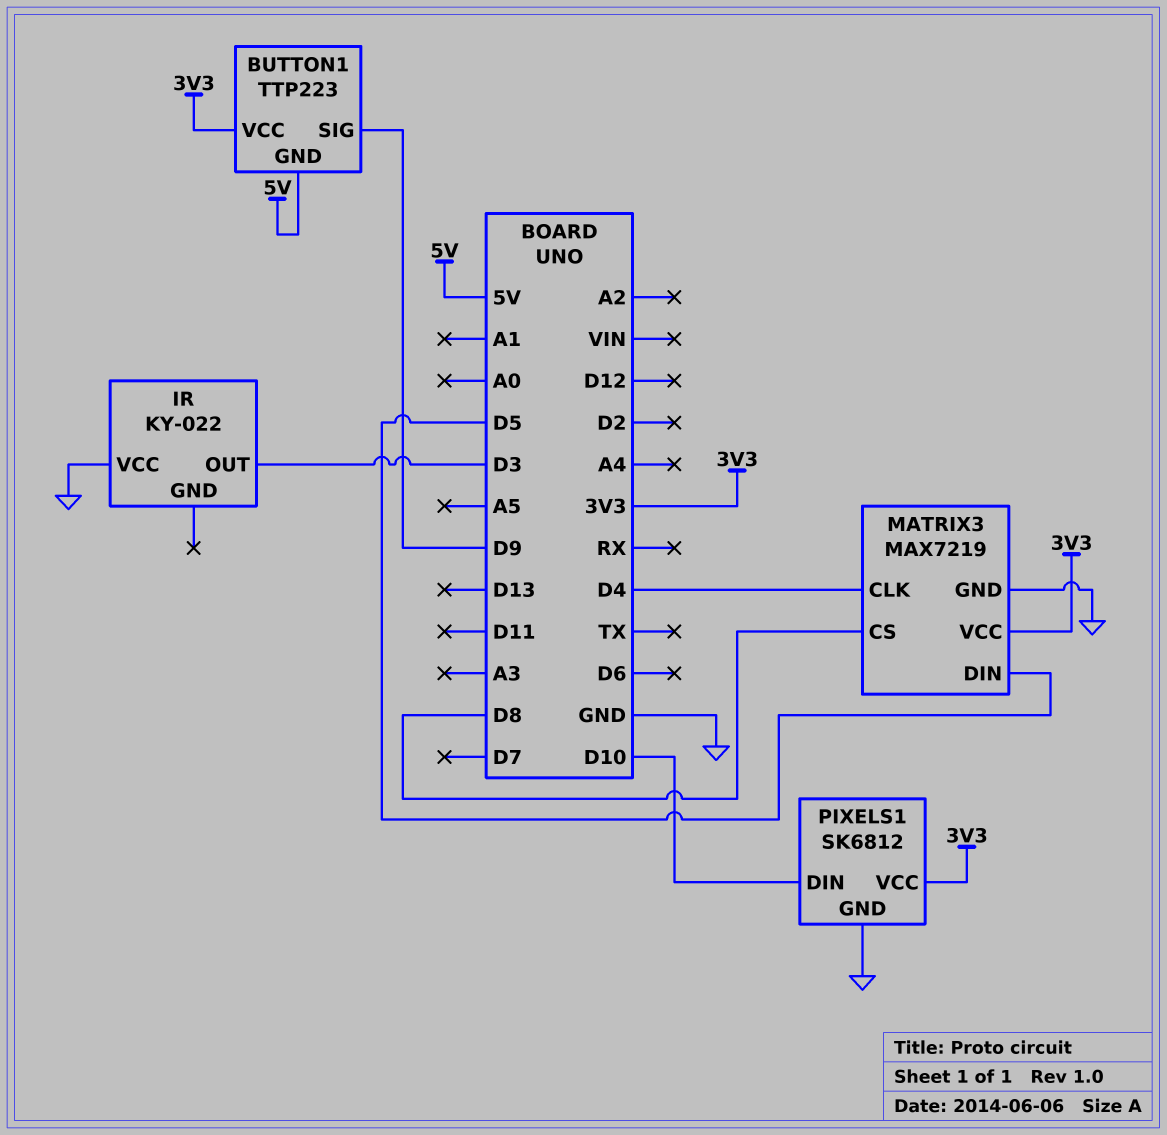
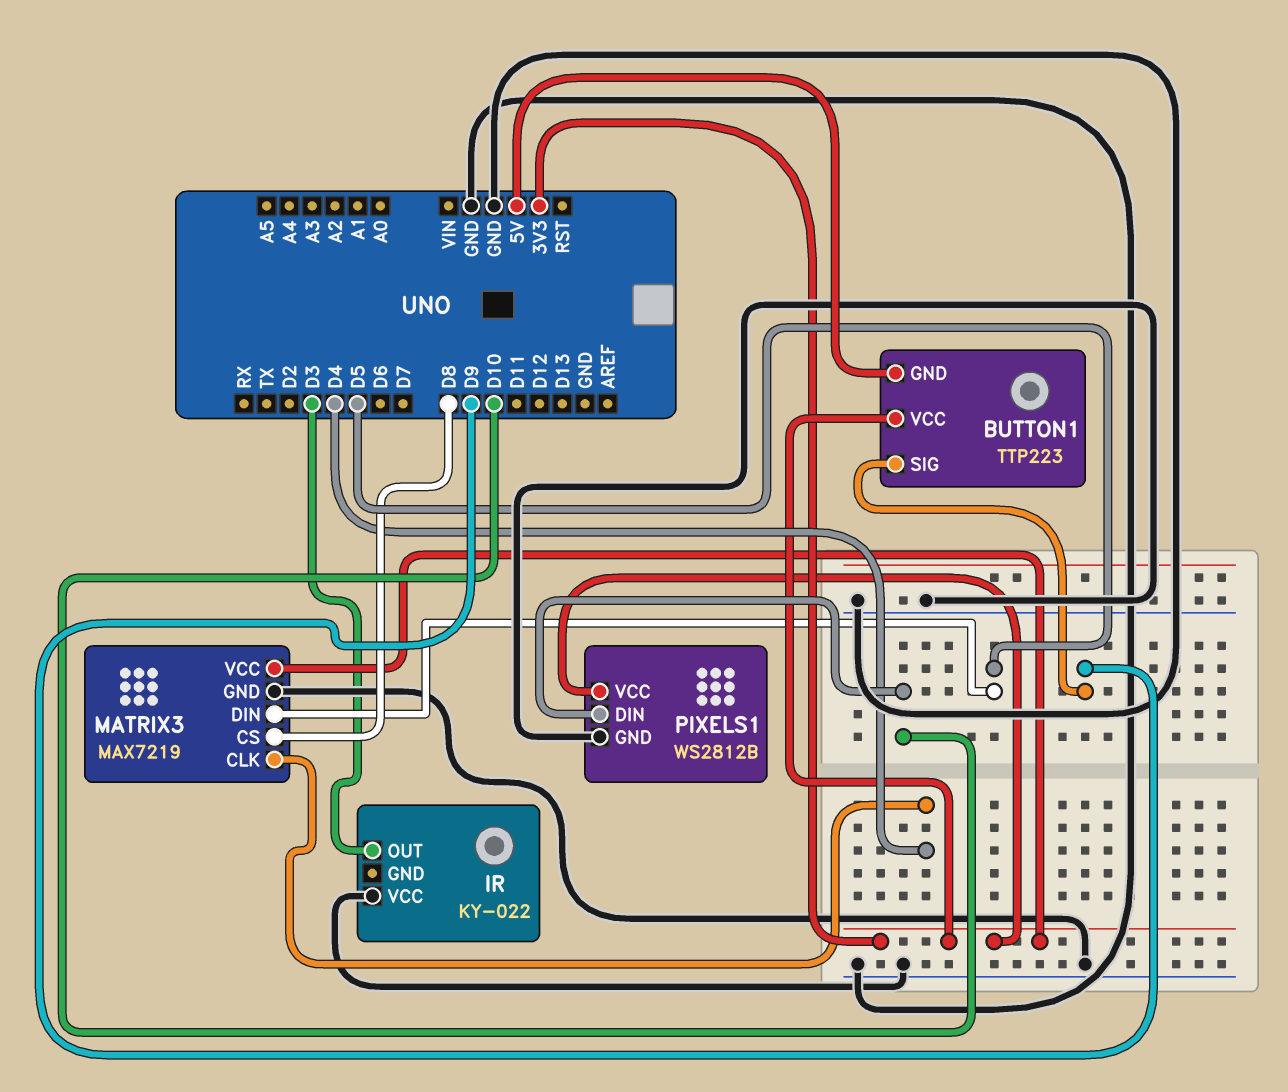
PIXELS1: SK6812 -> WS2812B

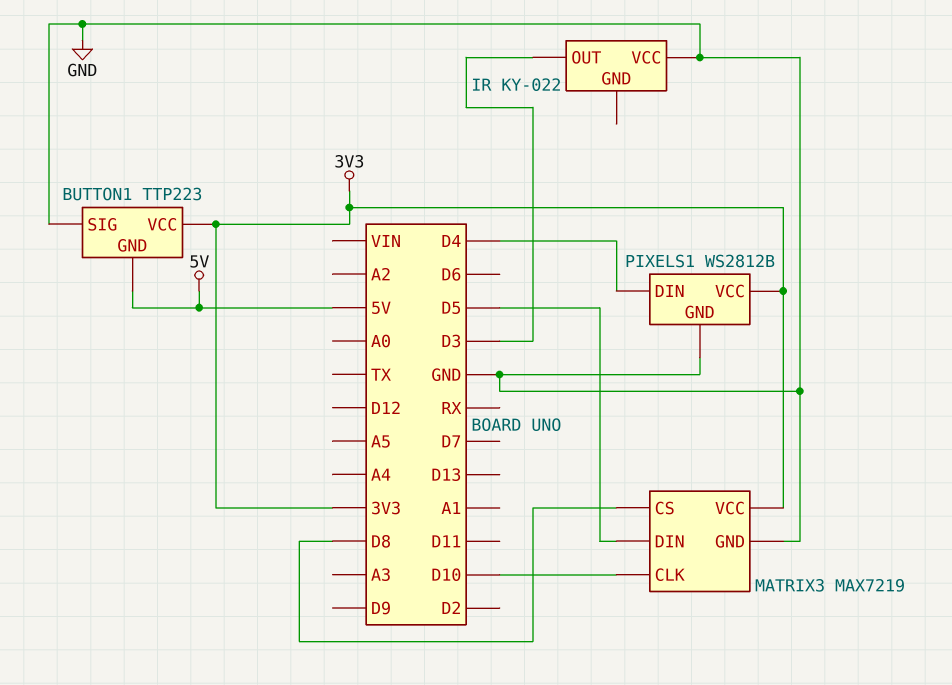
BUTTON1 pin SIG: D9 -> GND
MATRIX3 pin CLK: D4 -> D10
PIXELS1 pin DIN: D10 -> D4

